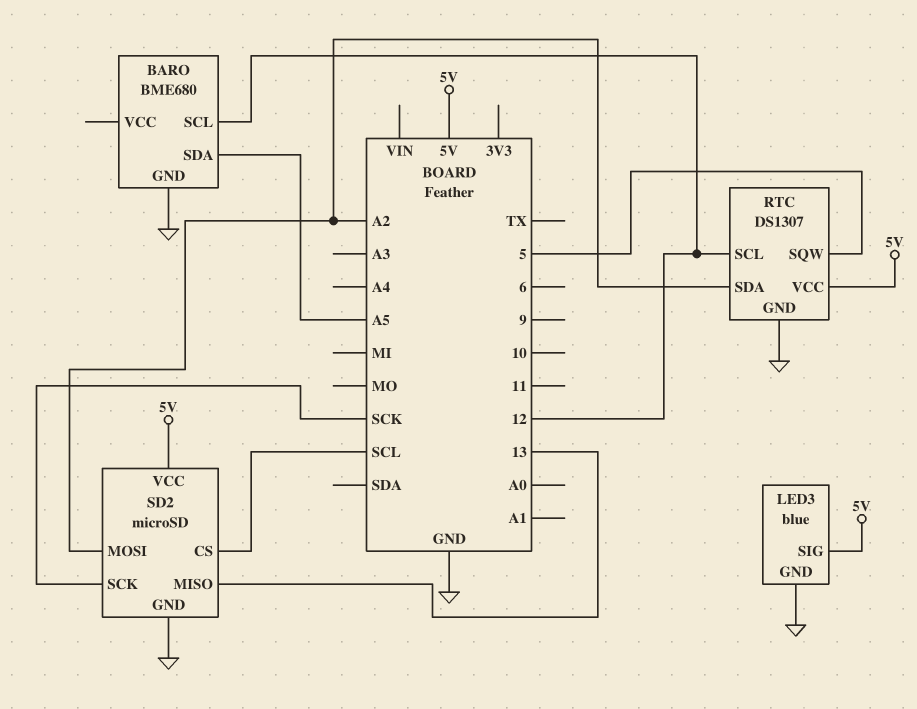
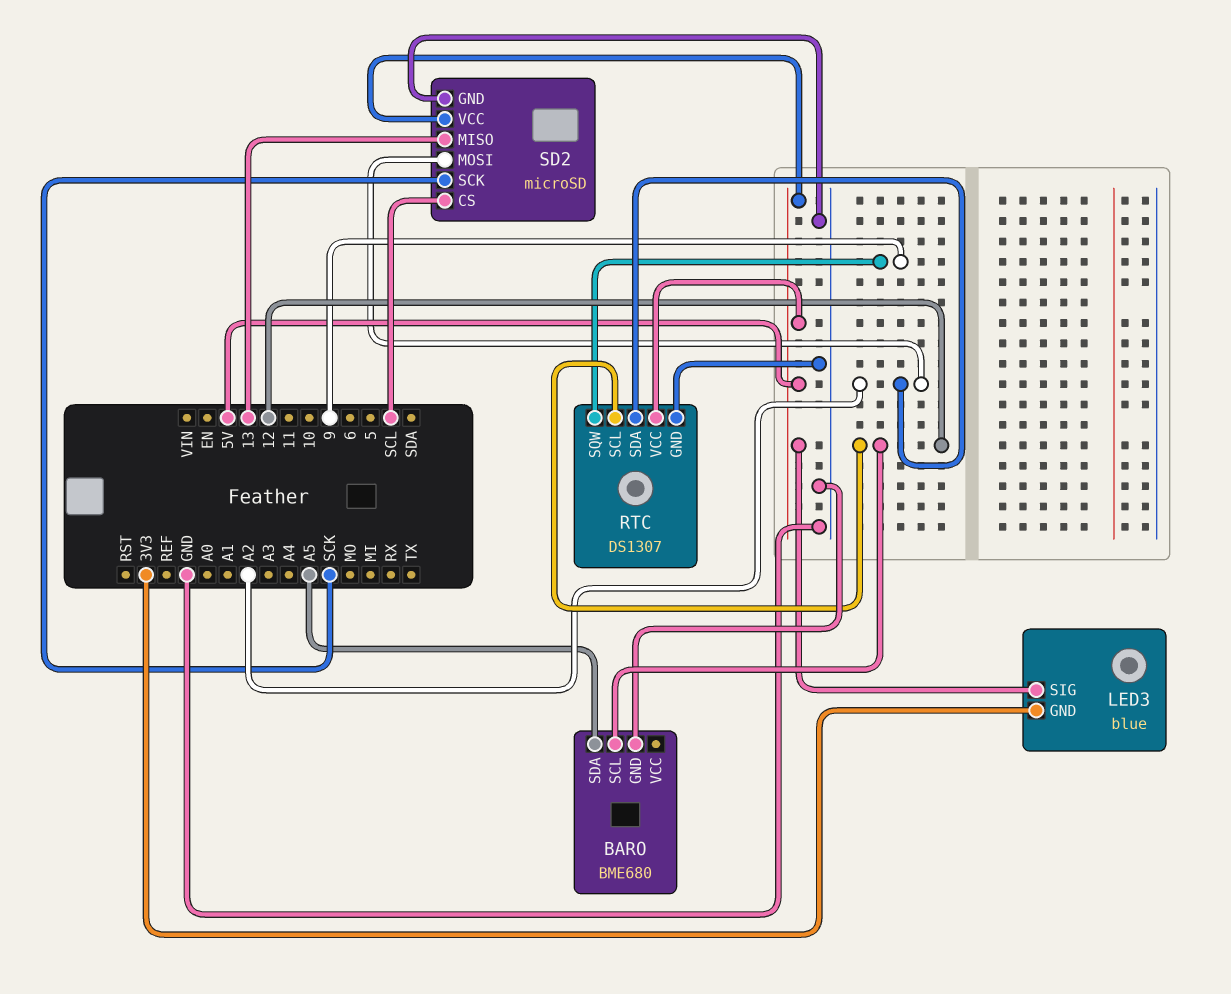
LED3 pin GND: GND -> 3V3
RTC pin SQW: 5 -> 9

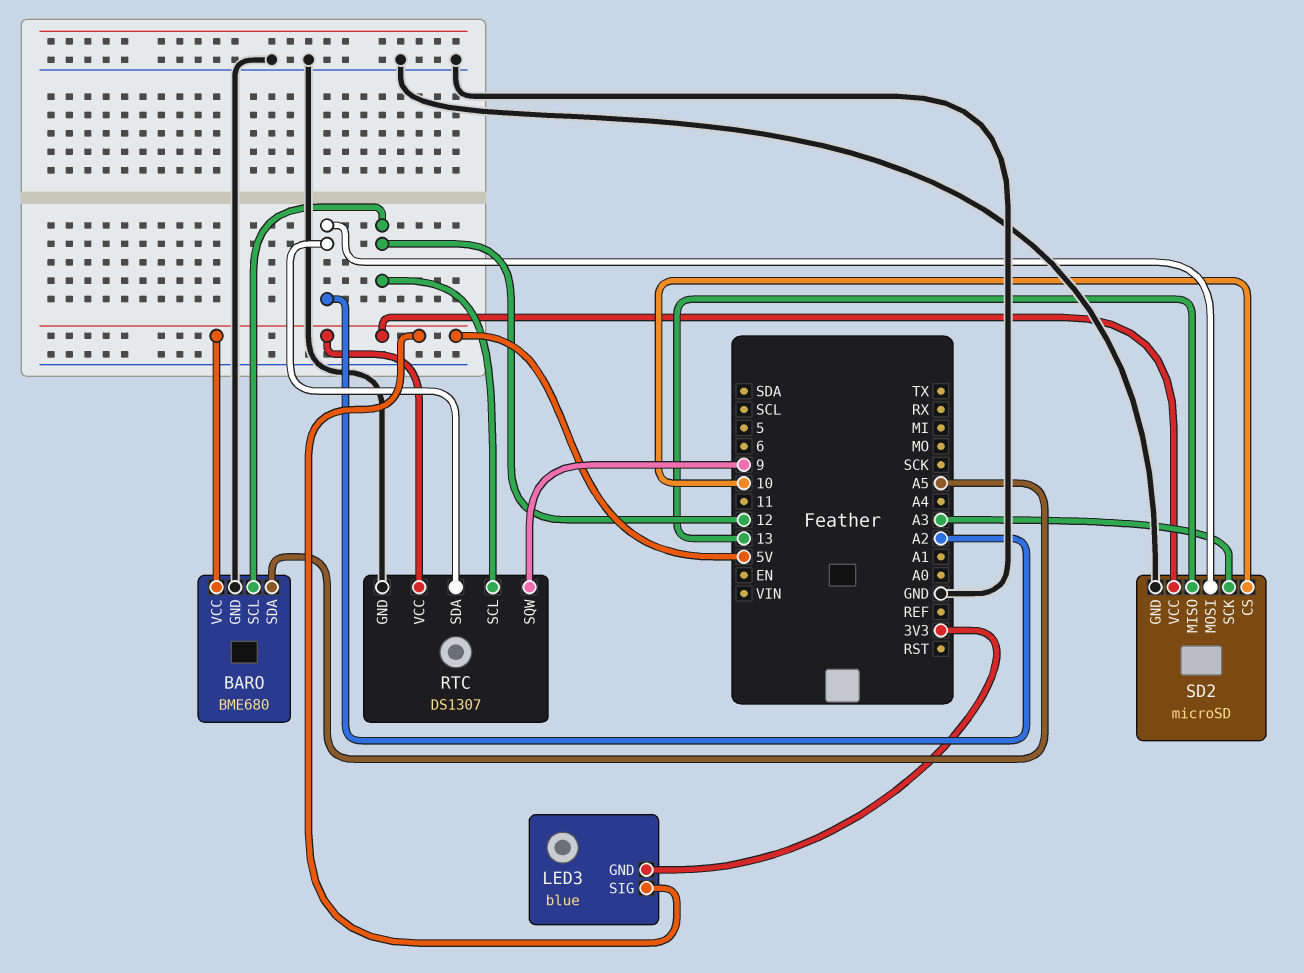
BARO pin VCC: none -> 5V
SD2 pin CS: SCL -> 10
SD2 pin SCK: SCK -> A3

